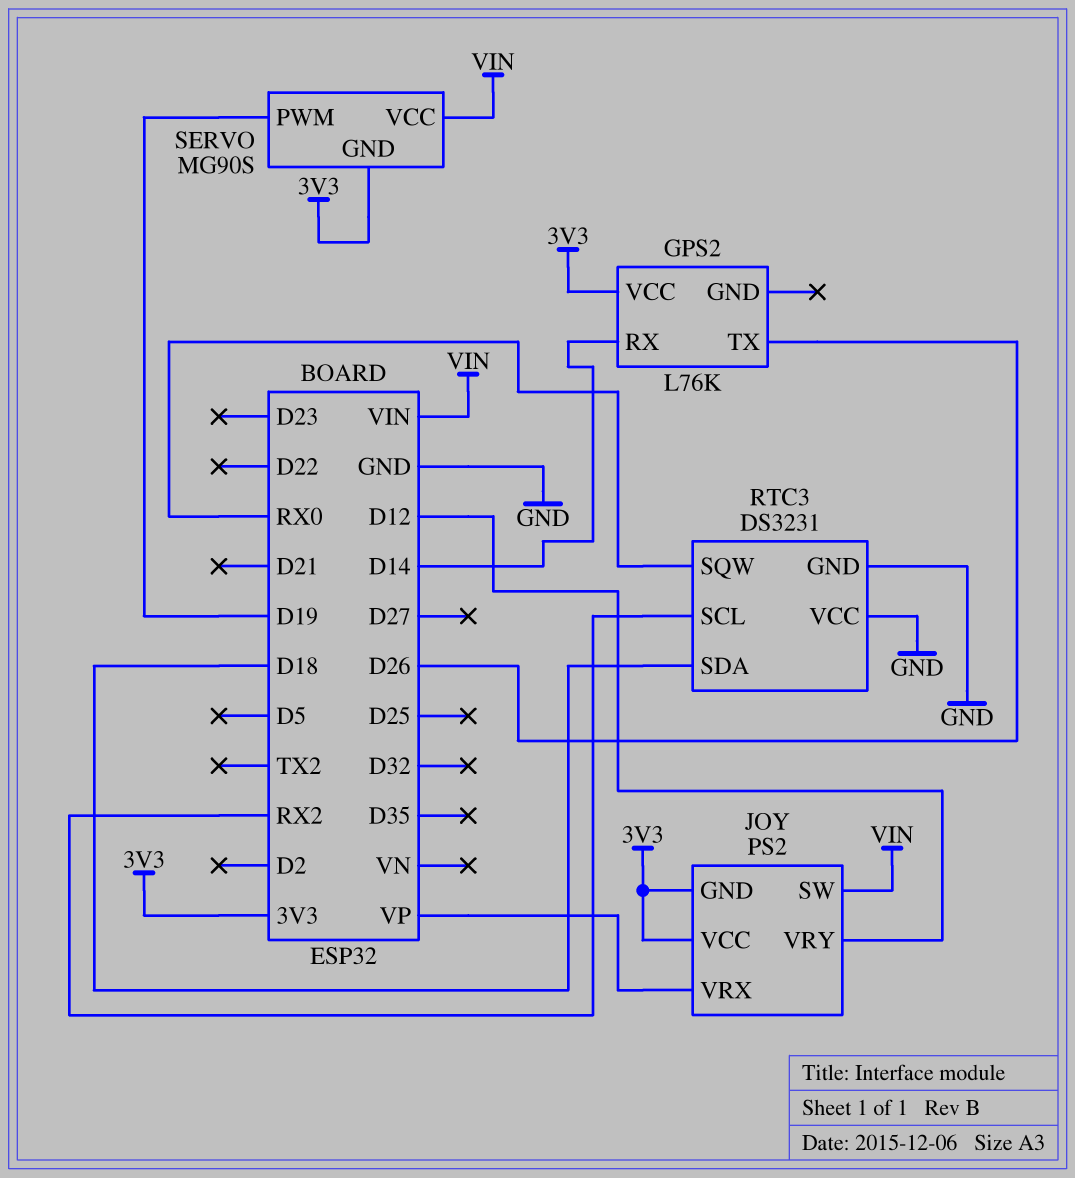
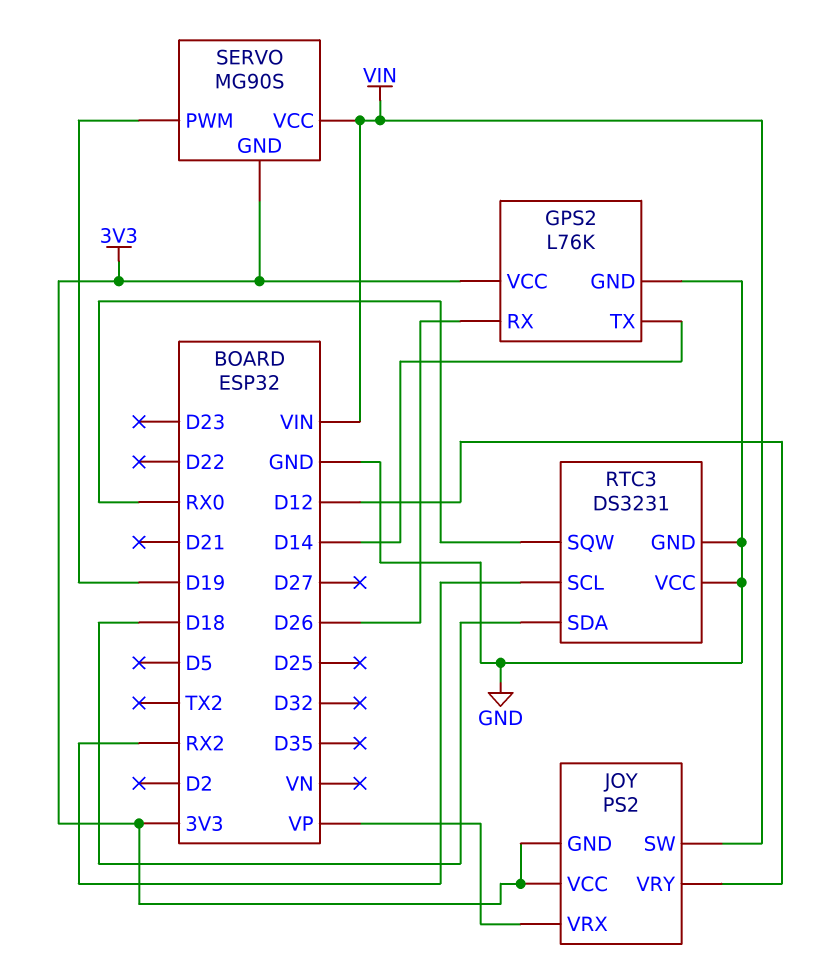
GPS2 pin GND: none -> GND
GPS2 pin RX: D14 -> D26
GPS2 pin TX: D26 -> D14

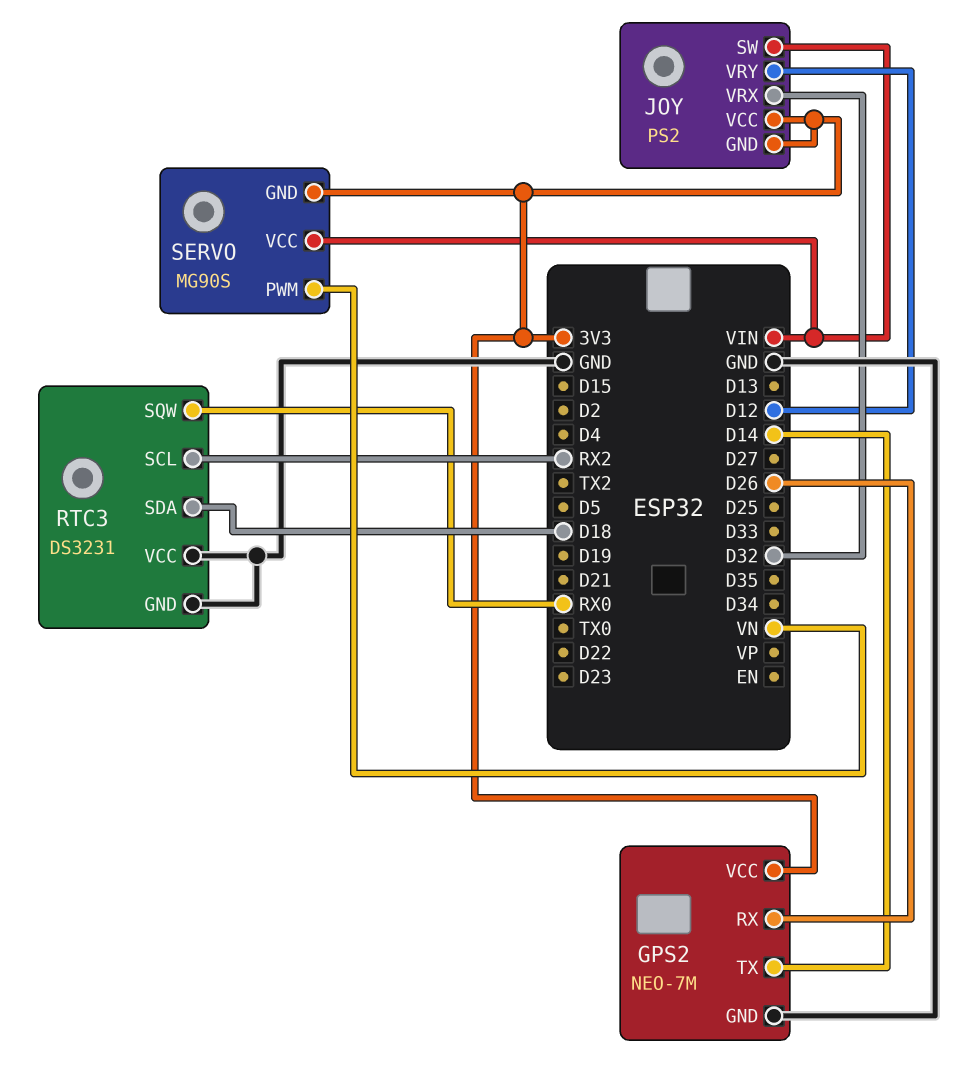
GPS2: L76K -> NEO-7M
JOY pin VRX: VP -> D32
SERVO pin PWM: D19 -> VN

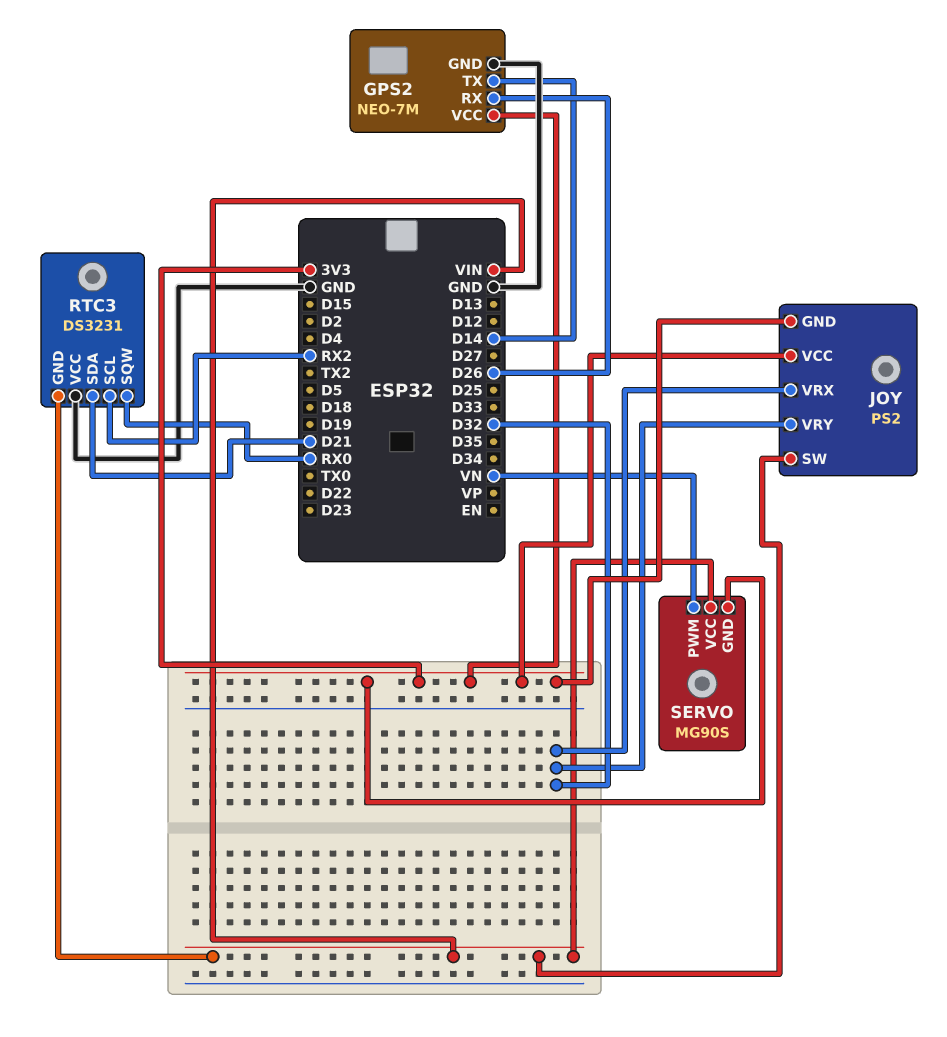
JOY pin VRY: D12 -> D32
RTC3 pin GND: GND -> VIN
RTC3 pin SDA: D18 -> D21

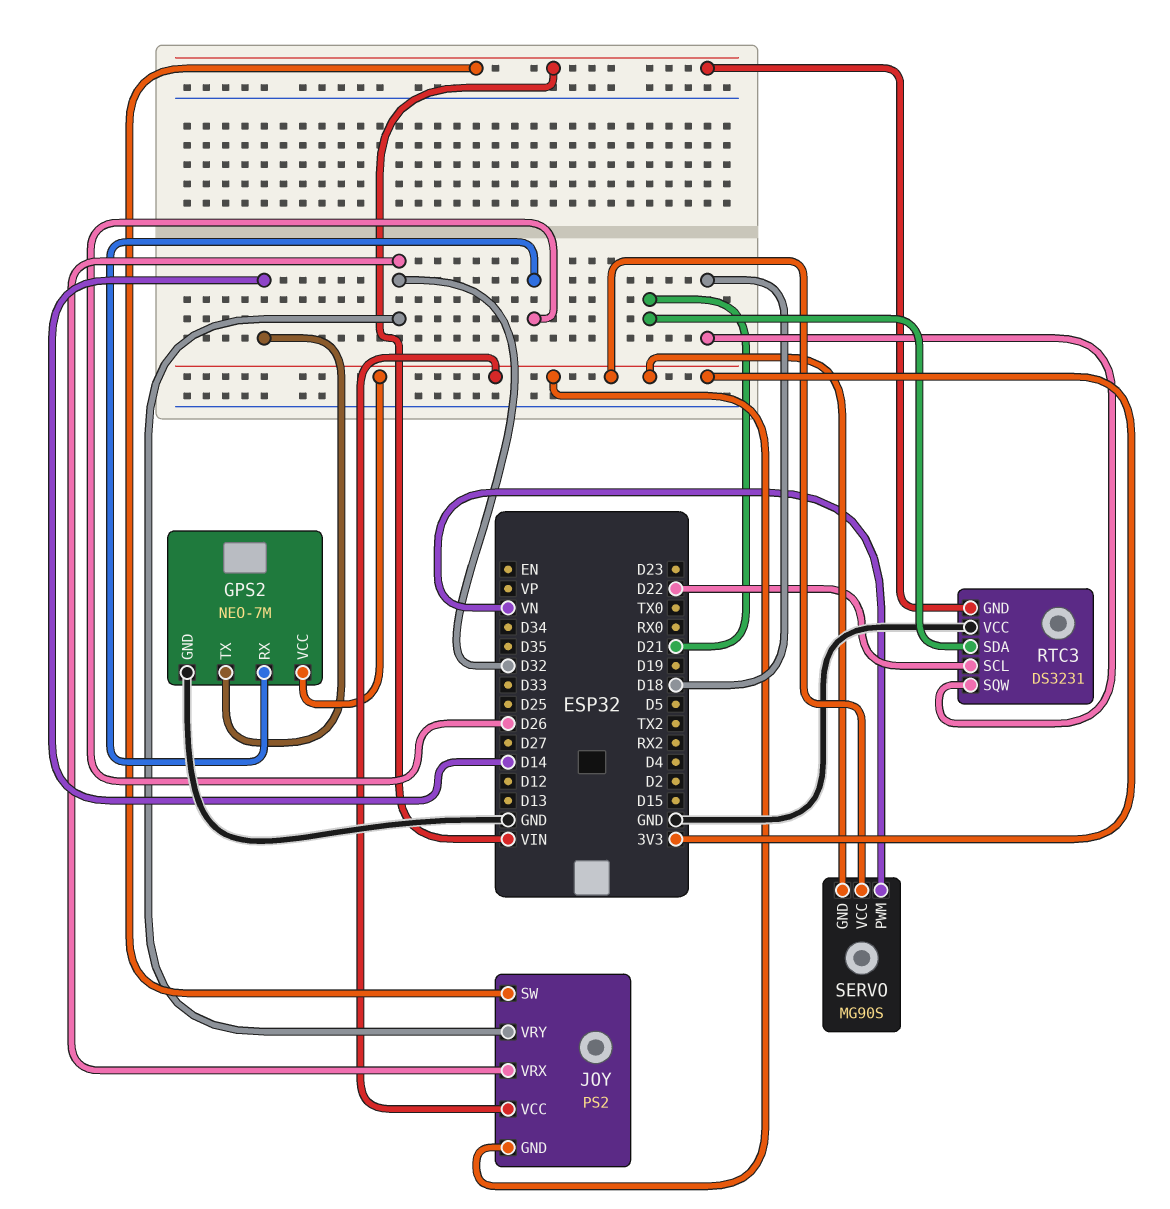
RTC3 pin SCL: RX2 -> D22
RTC3 pin SQW: RX0 -> D18
SERVO pin VCC: VIN -> 3V3

